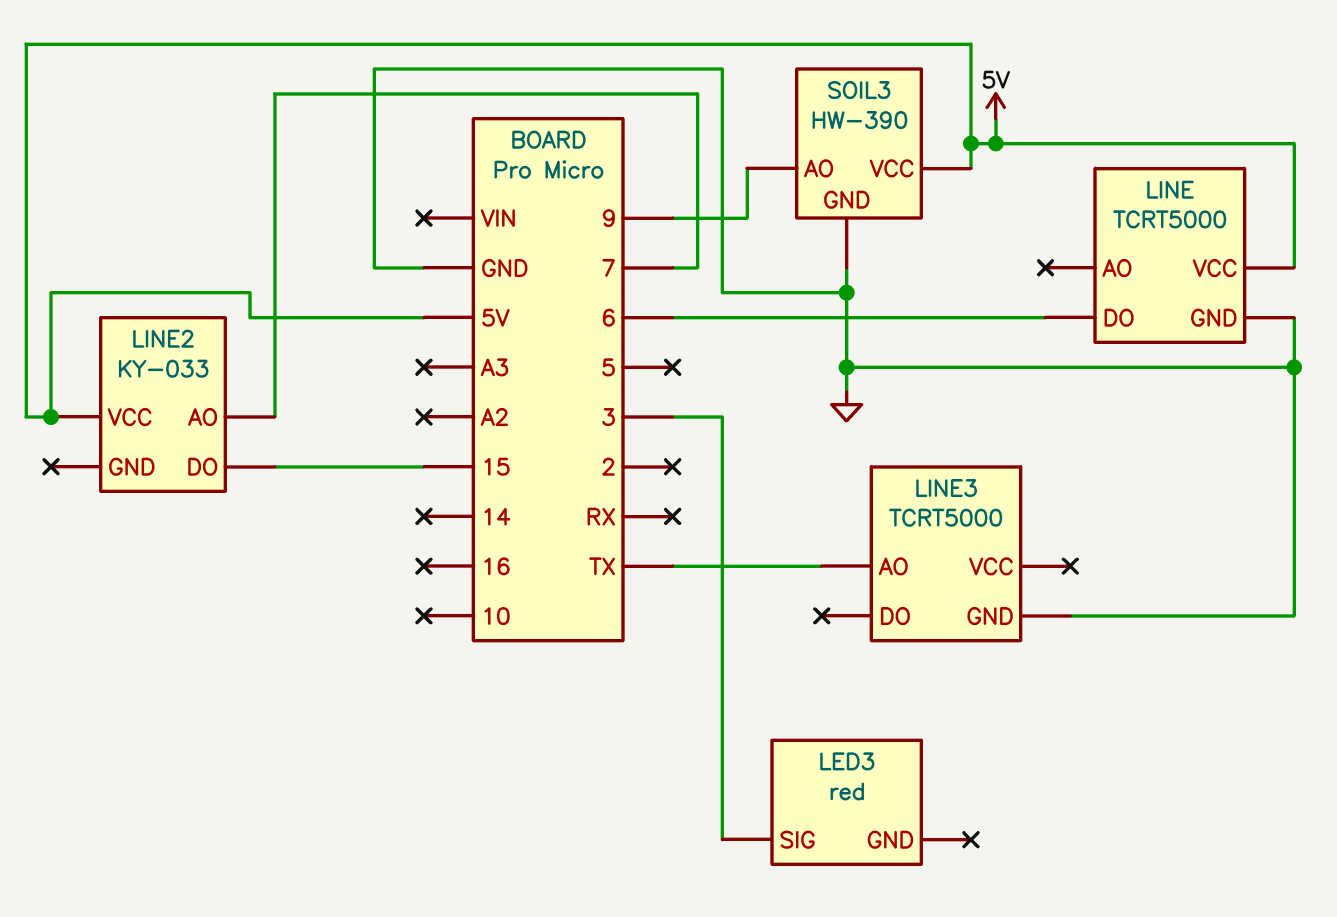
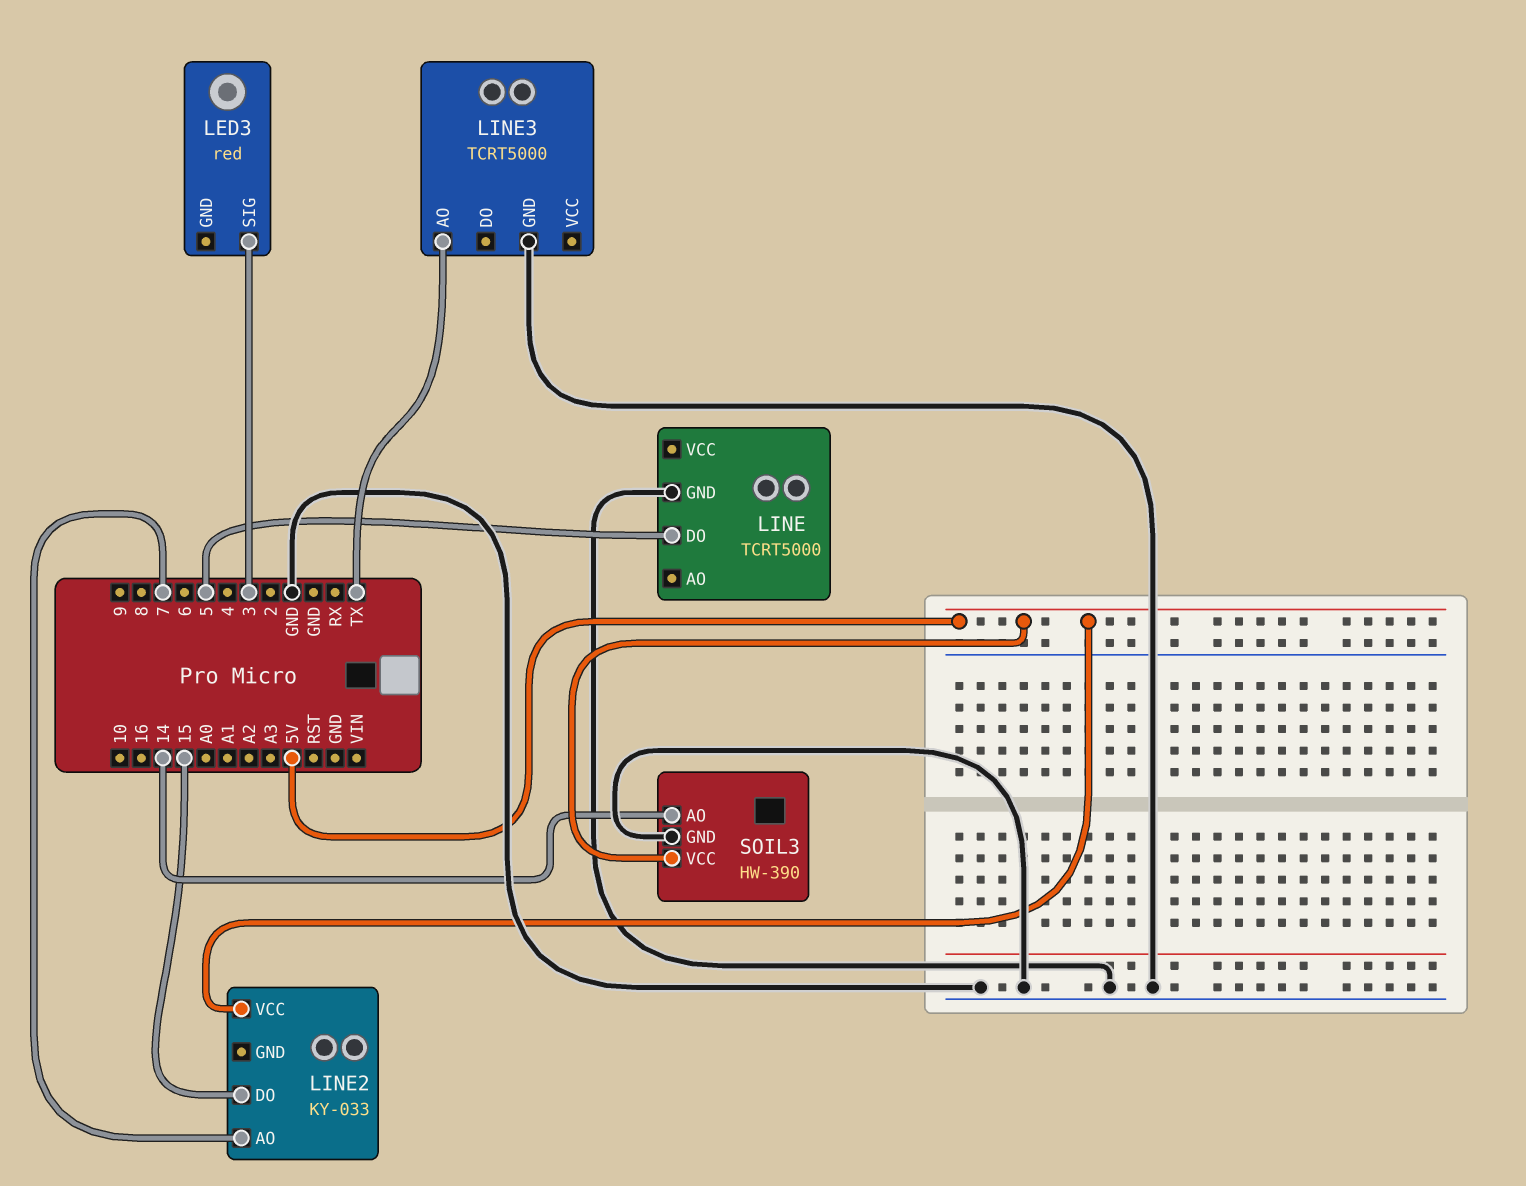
LINE pin DO: 6 -> 5
LINE pin VCC: 5V -> none
SOIL3 pin AO: 9 -> 14

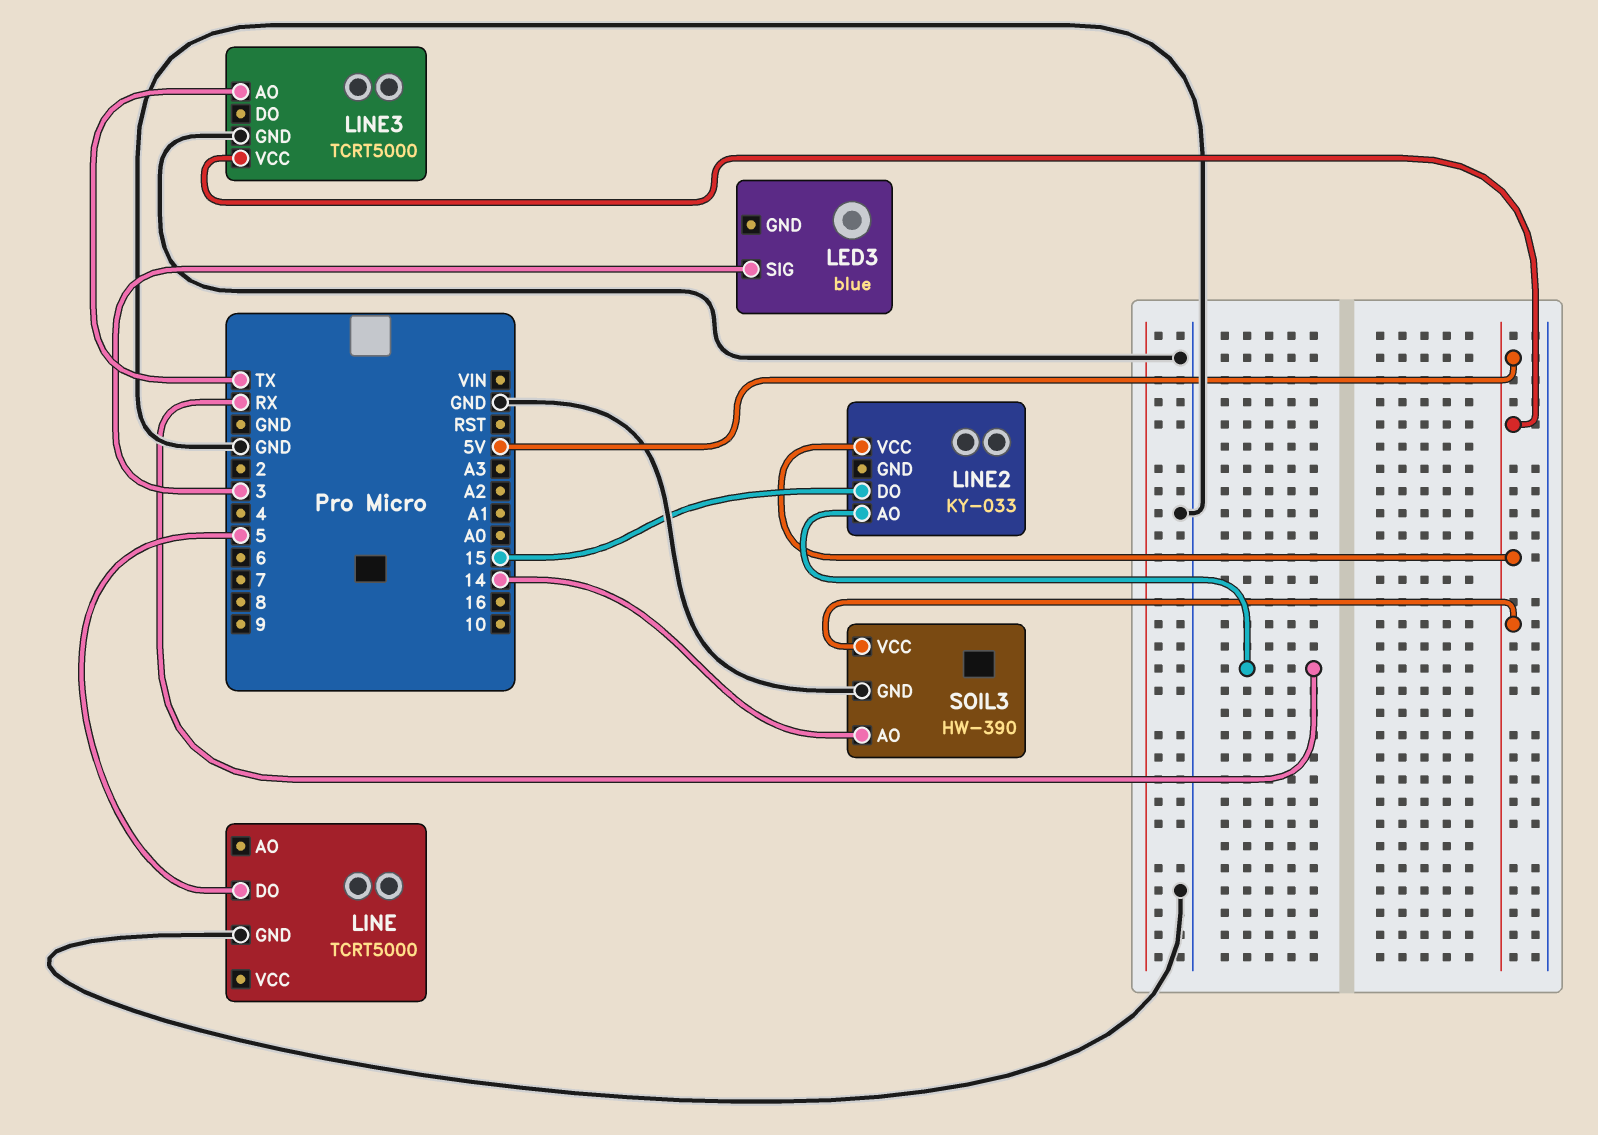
LED3: red -> blue
LINE2 pin AO: 7 -> RX
LINE3 pin VCC: none -> 5V

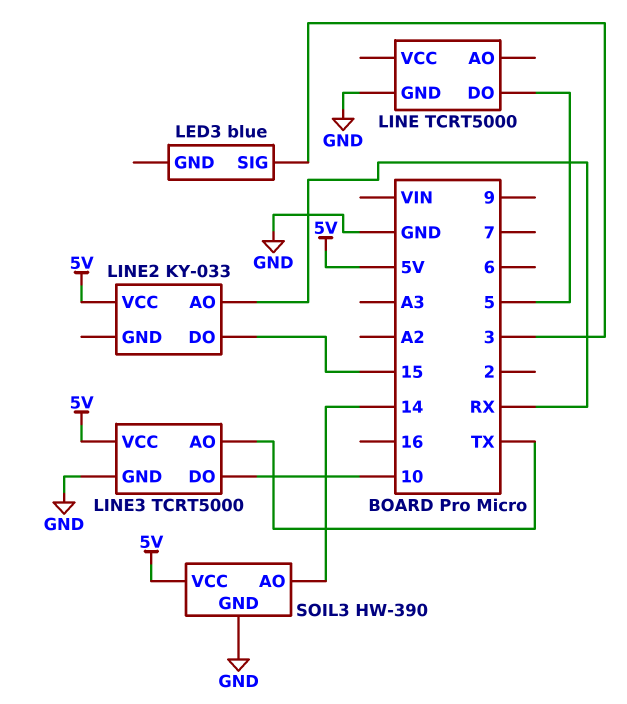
LINE3 pin DO: none -> 10

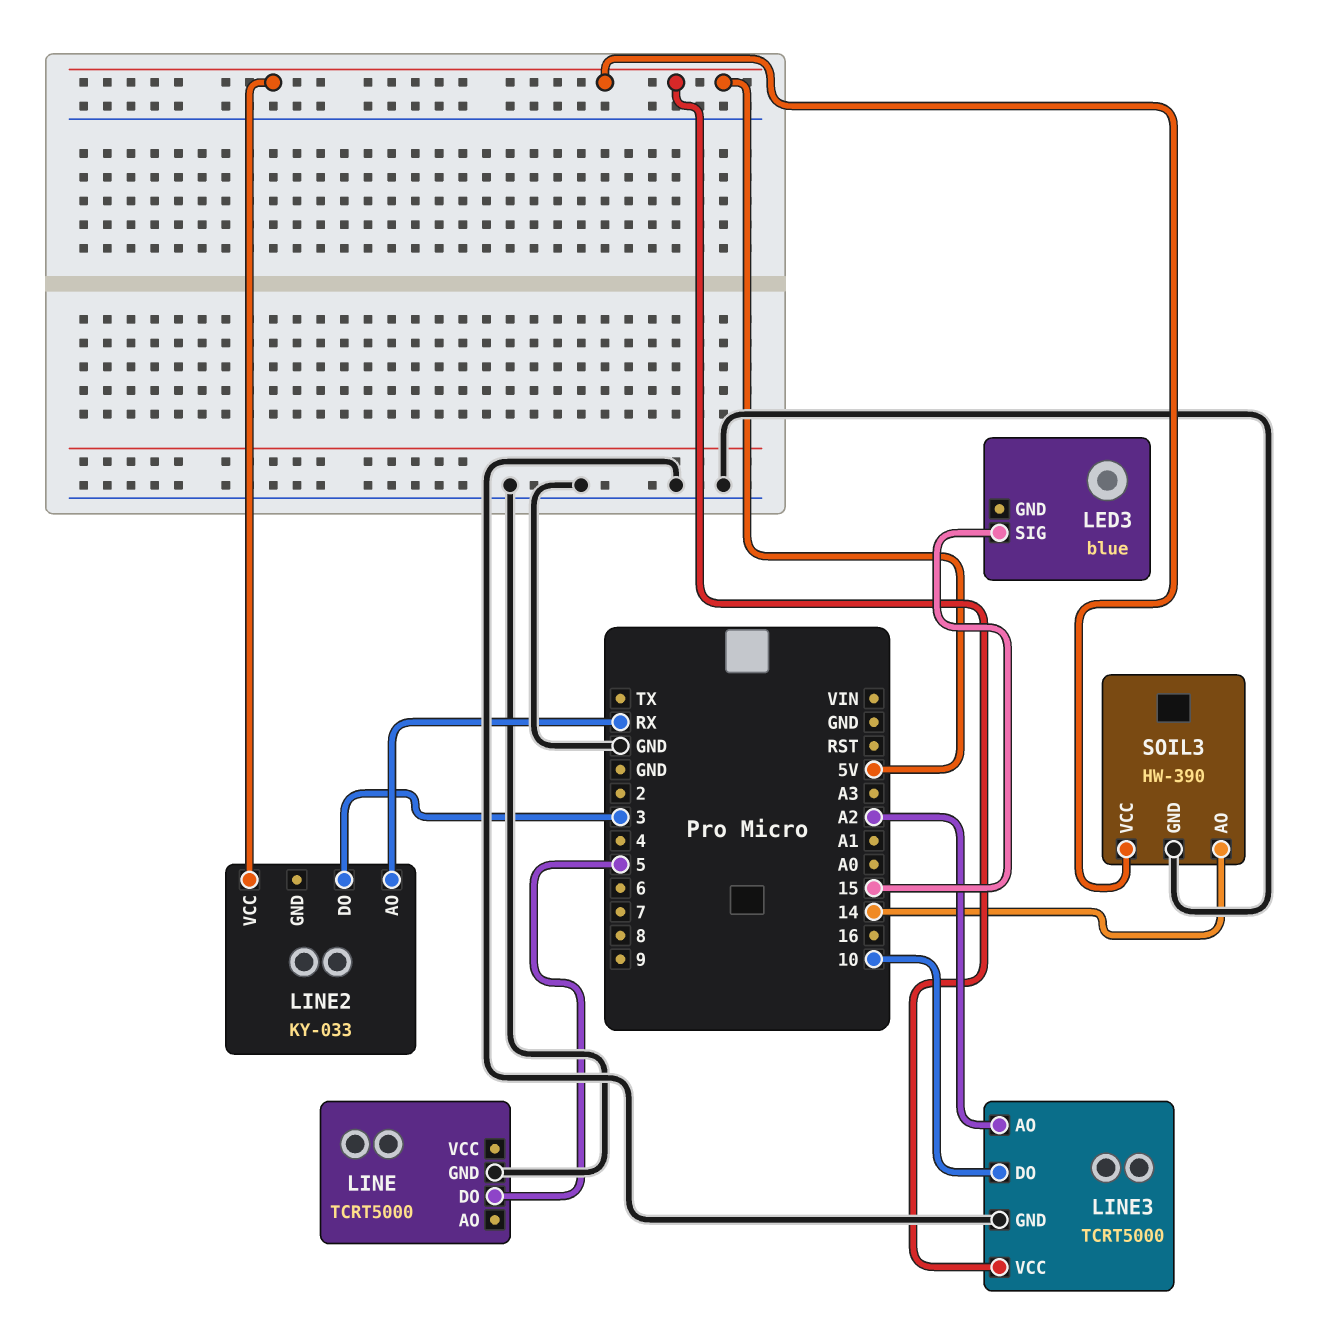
LED3 pin SIG: 3 -> 15
LINE2 pin DO: 15 -> 3
LINE3 pin AO: TX -> A2

